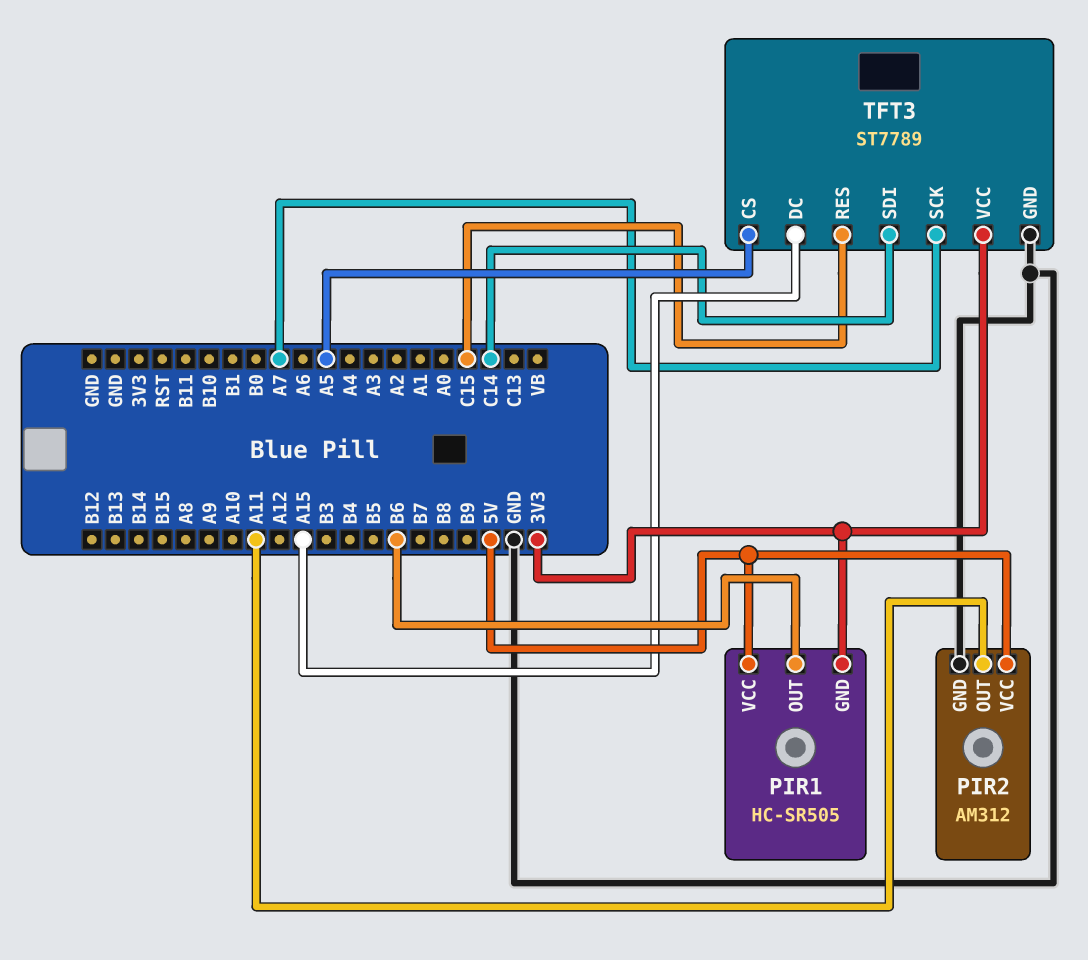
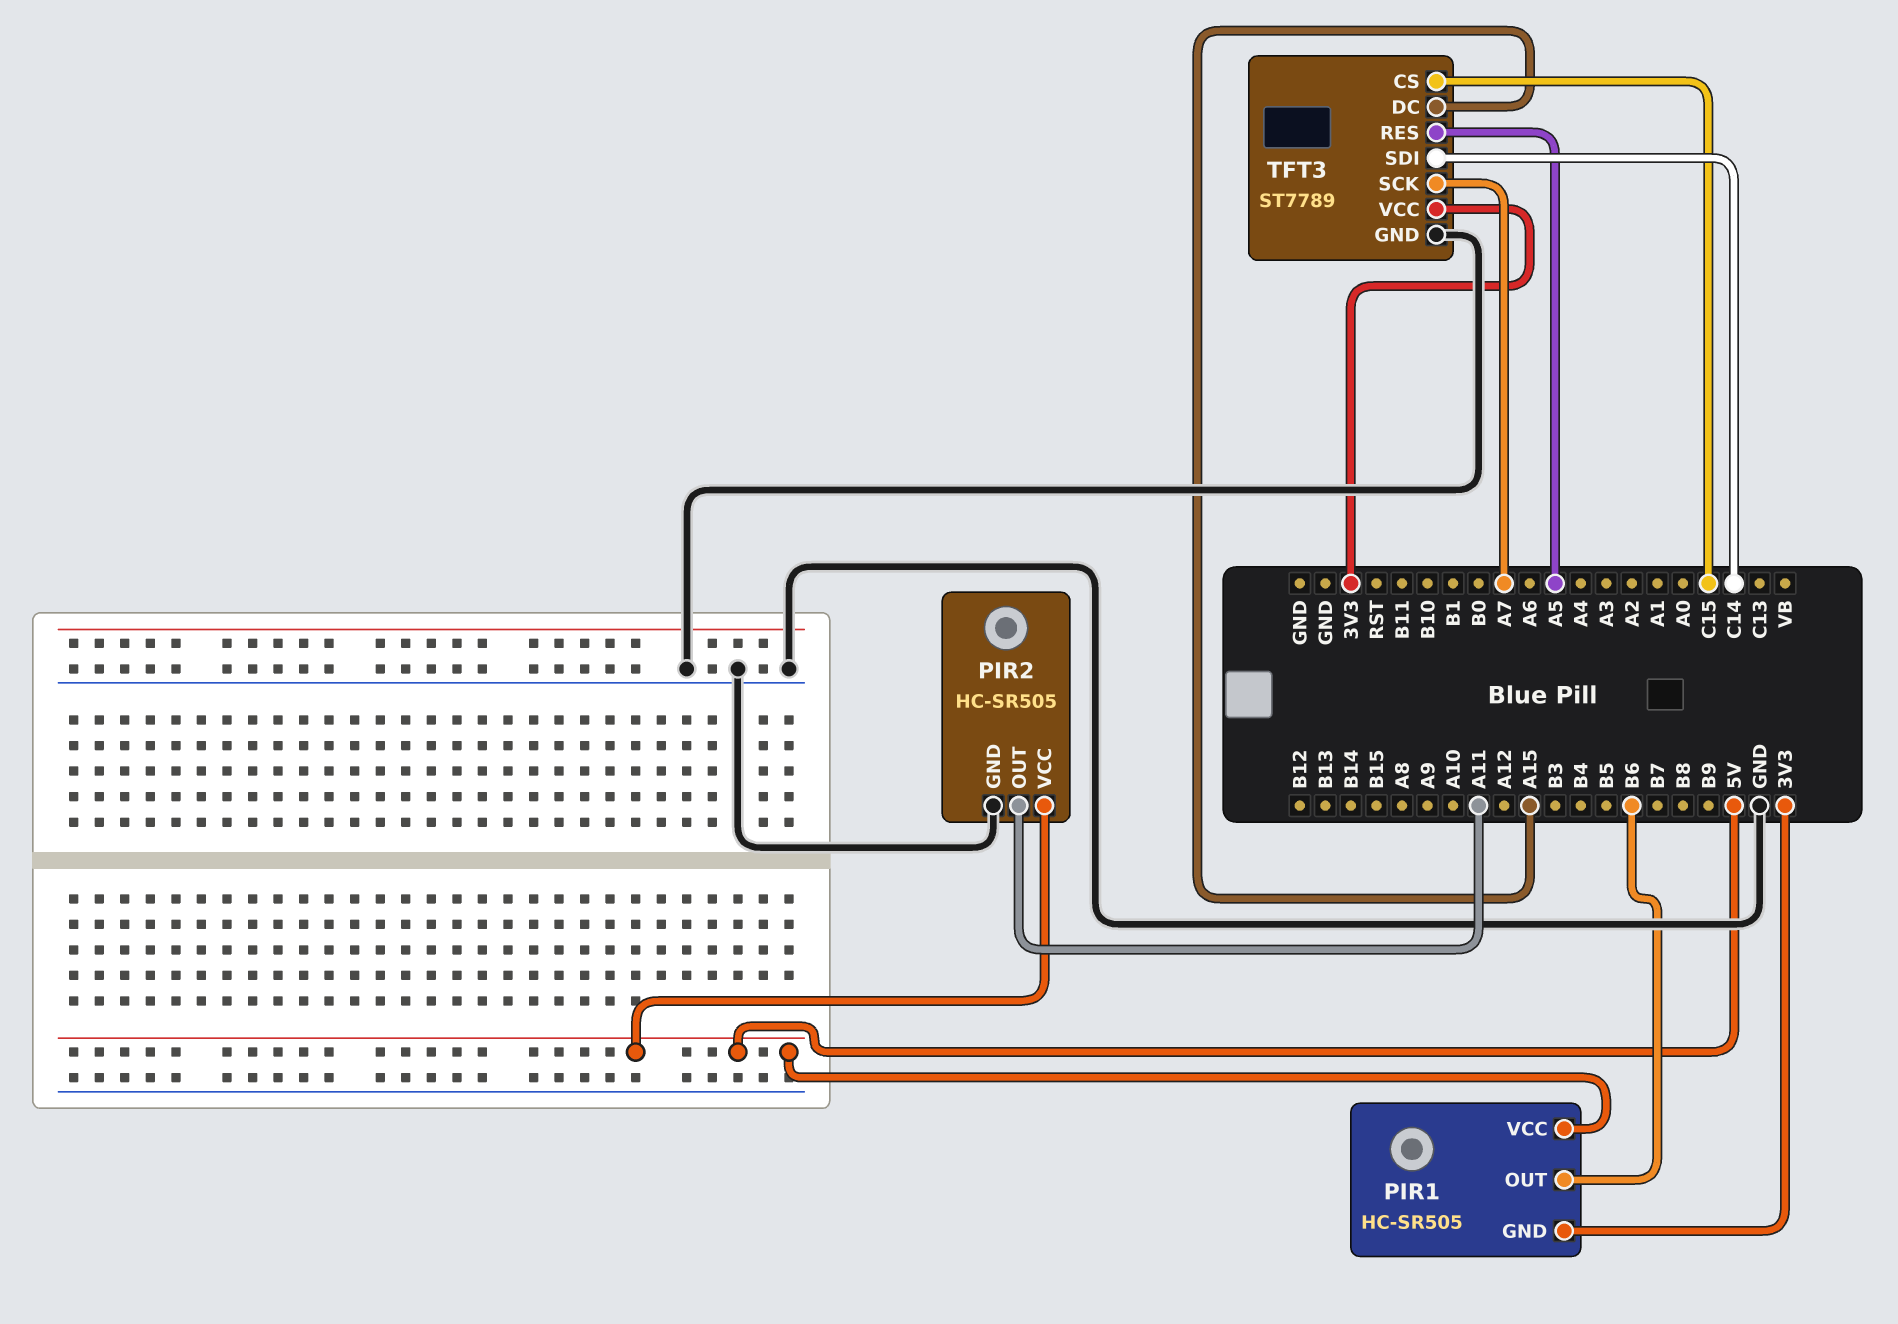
PIR2: AM312 -> HC-SR505
TFT3 pin CS: A5 -> C15
TFT3 pin RES: C15 -> A5

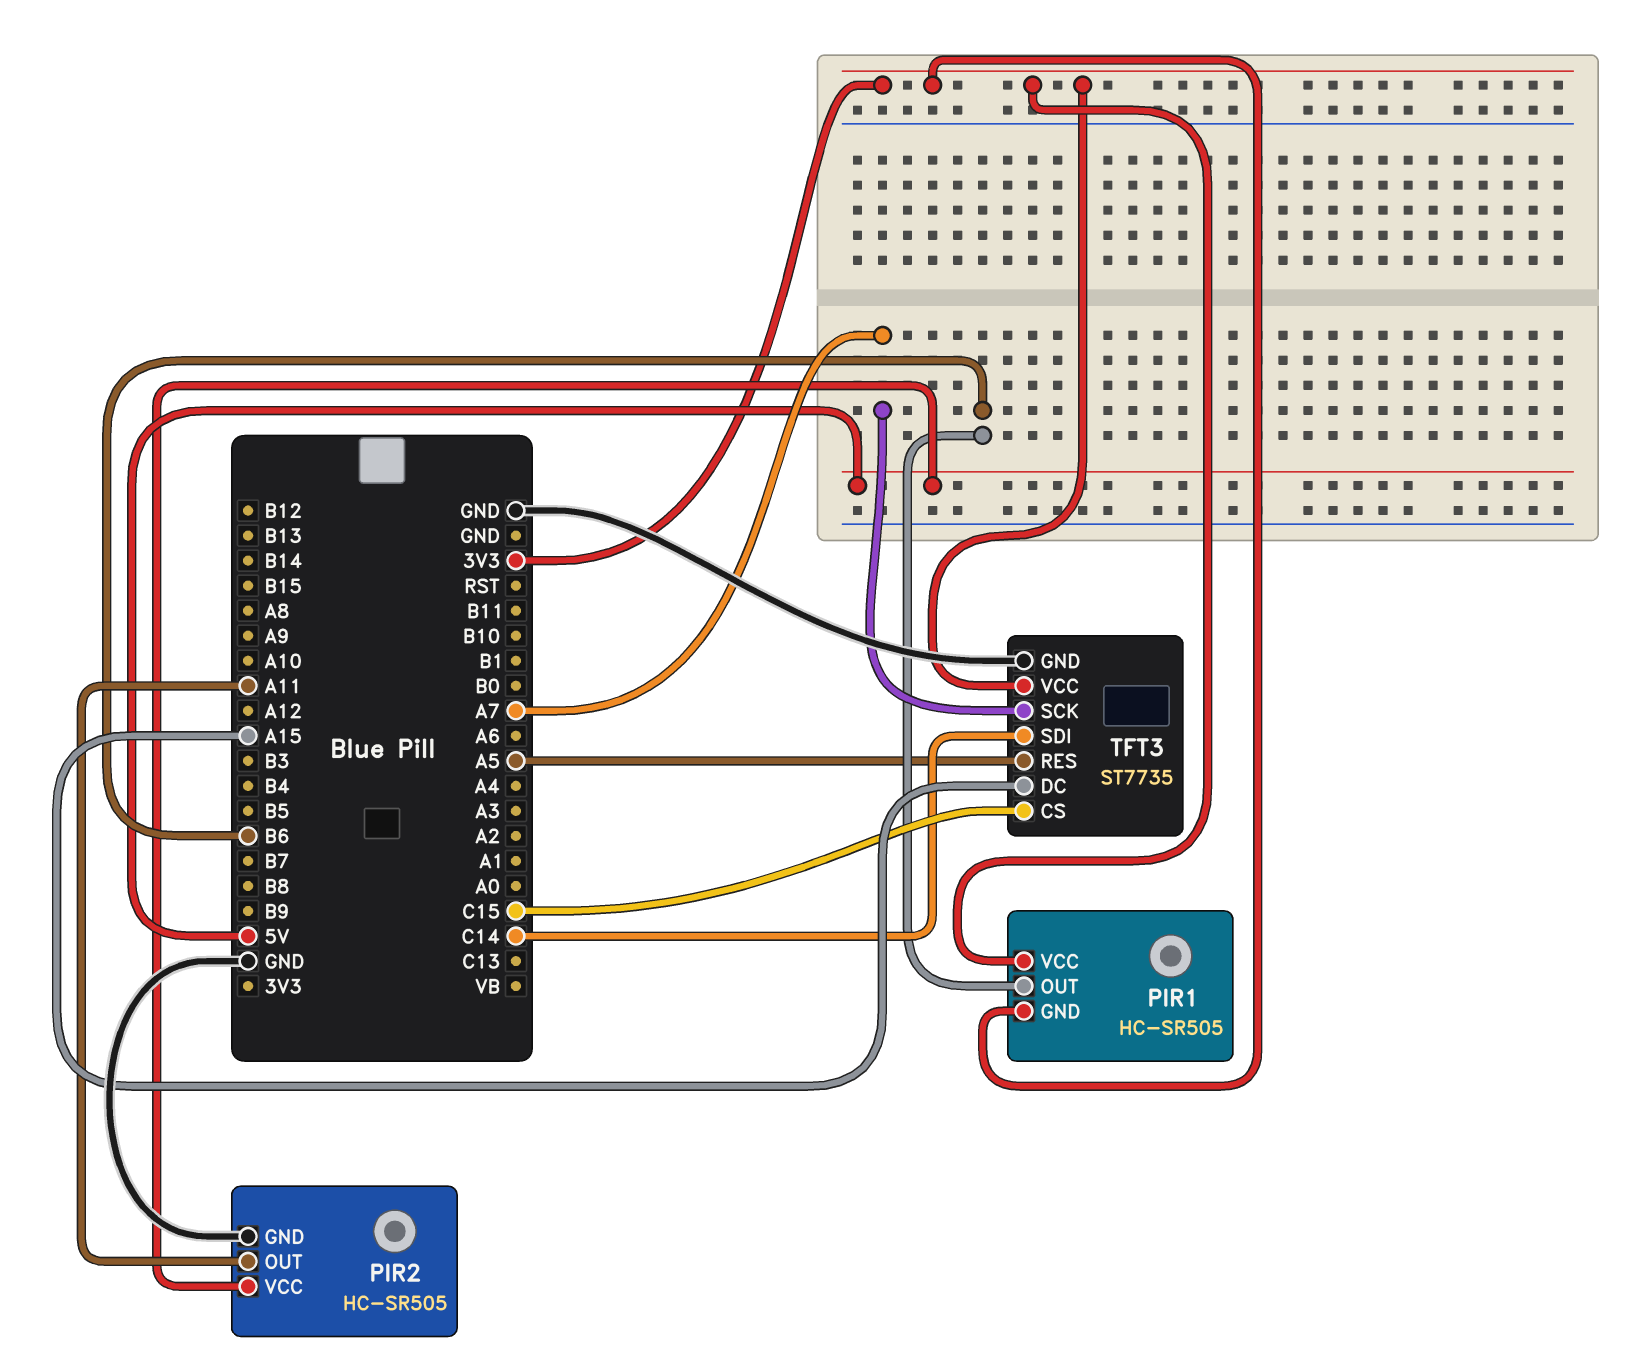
PIR1 pin VCC: 5V -> 3V3
TFT3: ST7789 -> ST7735

